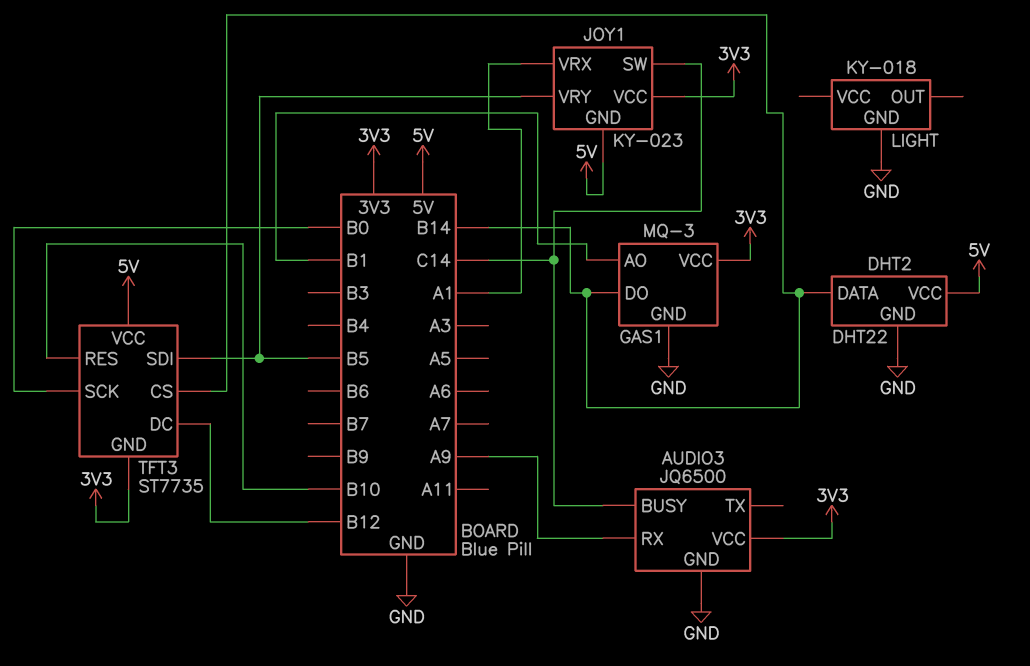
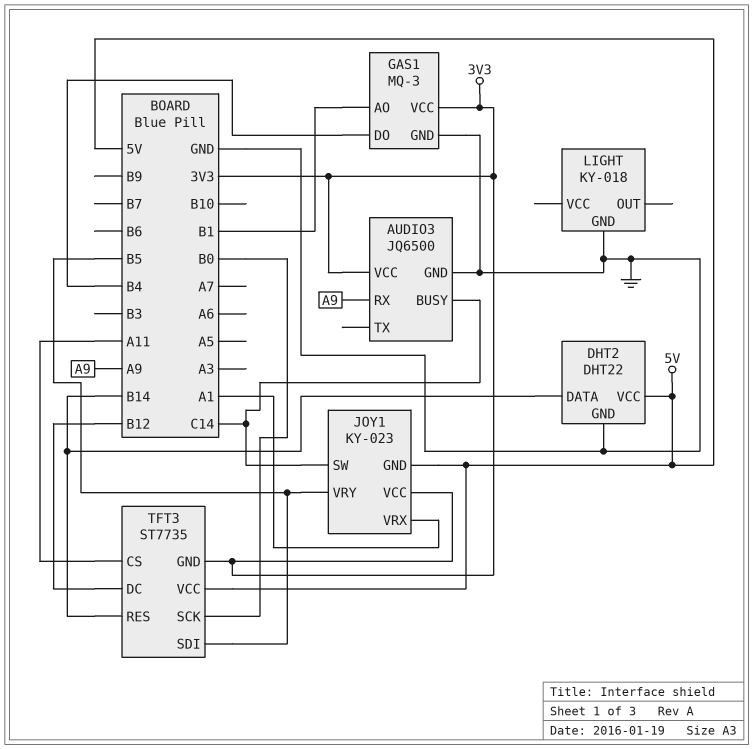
GAS1 pin DO: B14 -> B4
TFT3 pin CS: B14 -> A11
TFT3 pin RES: B10 -> B14

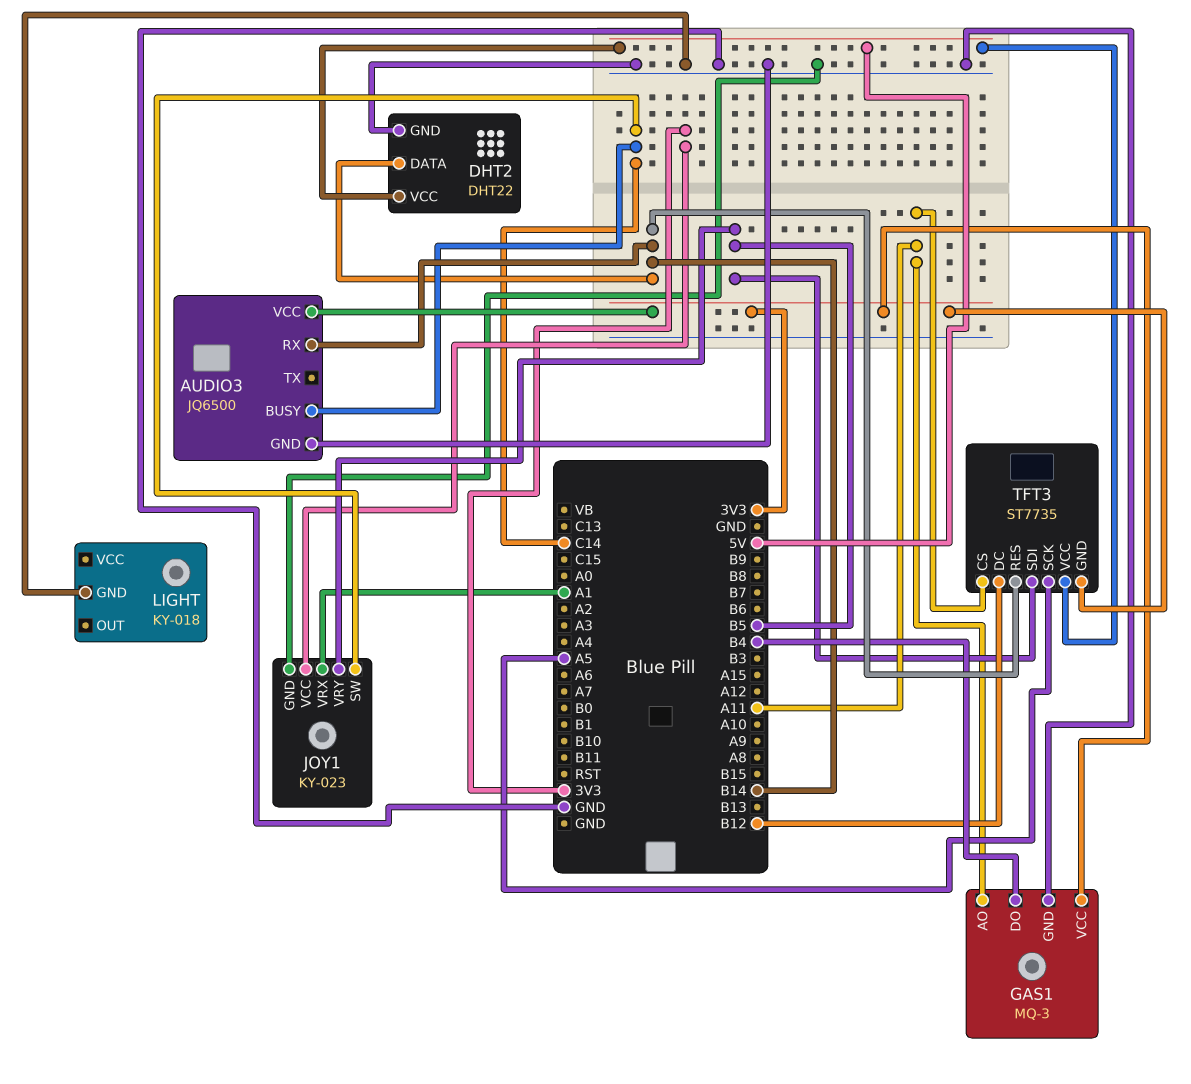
AUDIO3 pin RX: A9 -> B14
GAS1 pin AO: B1 -> A11
JOY1 pin GND: 5V -> GND
TFT3 pin SCK: B0 -> A5

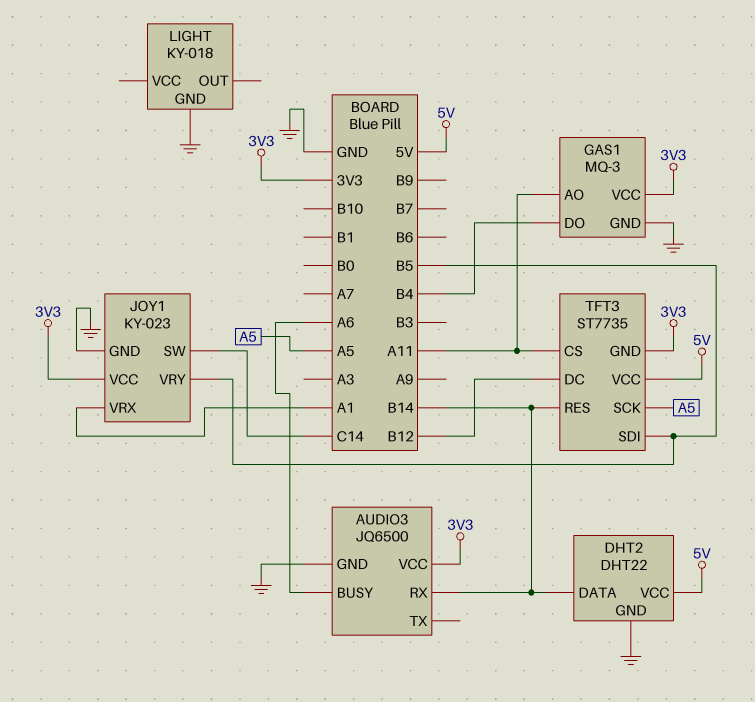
AUDIO3 pin BUSY: C14 -> A6

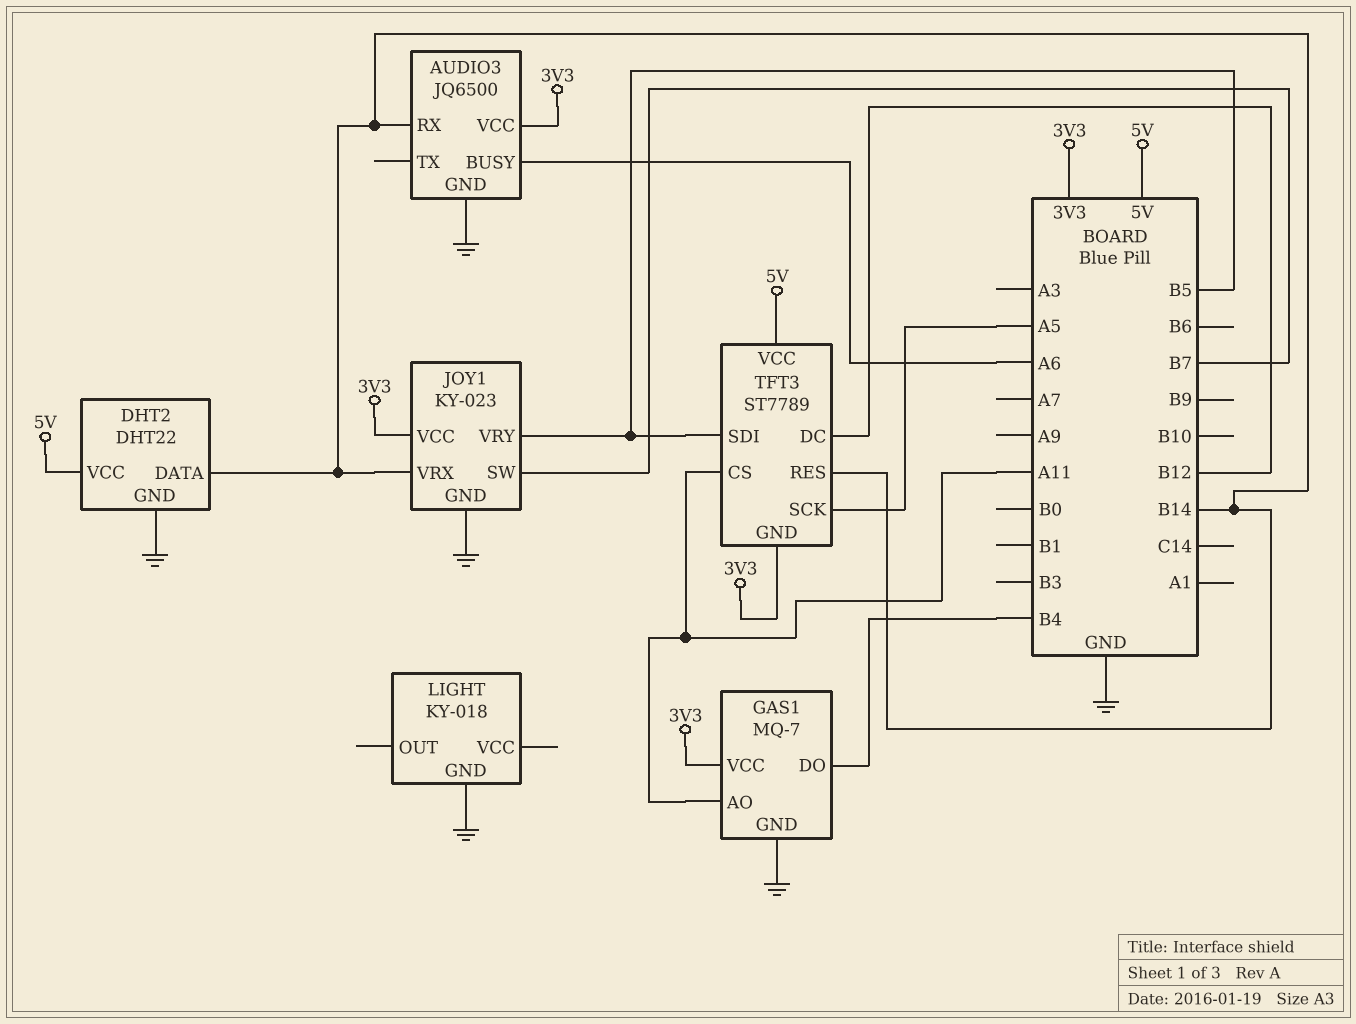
GAS1: MQ-3 -> MQ-7
JOY1 pin SW: C14 -> B7
JOY1 pin VRX: A1 -> B14
TFT3: ST7735 -> ST7789

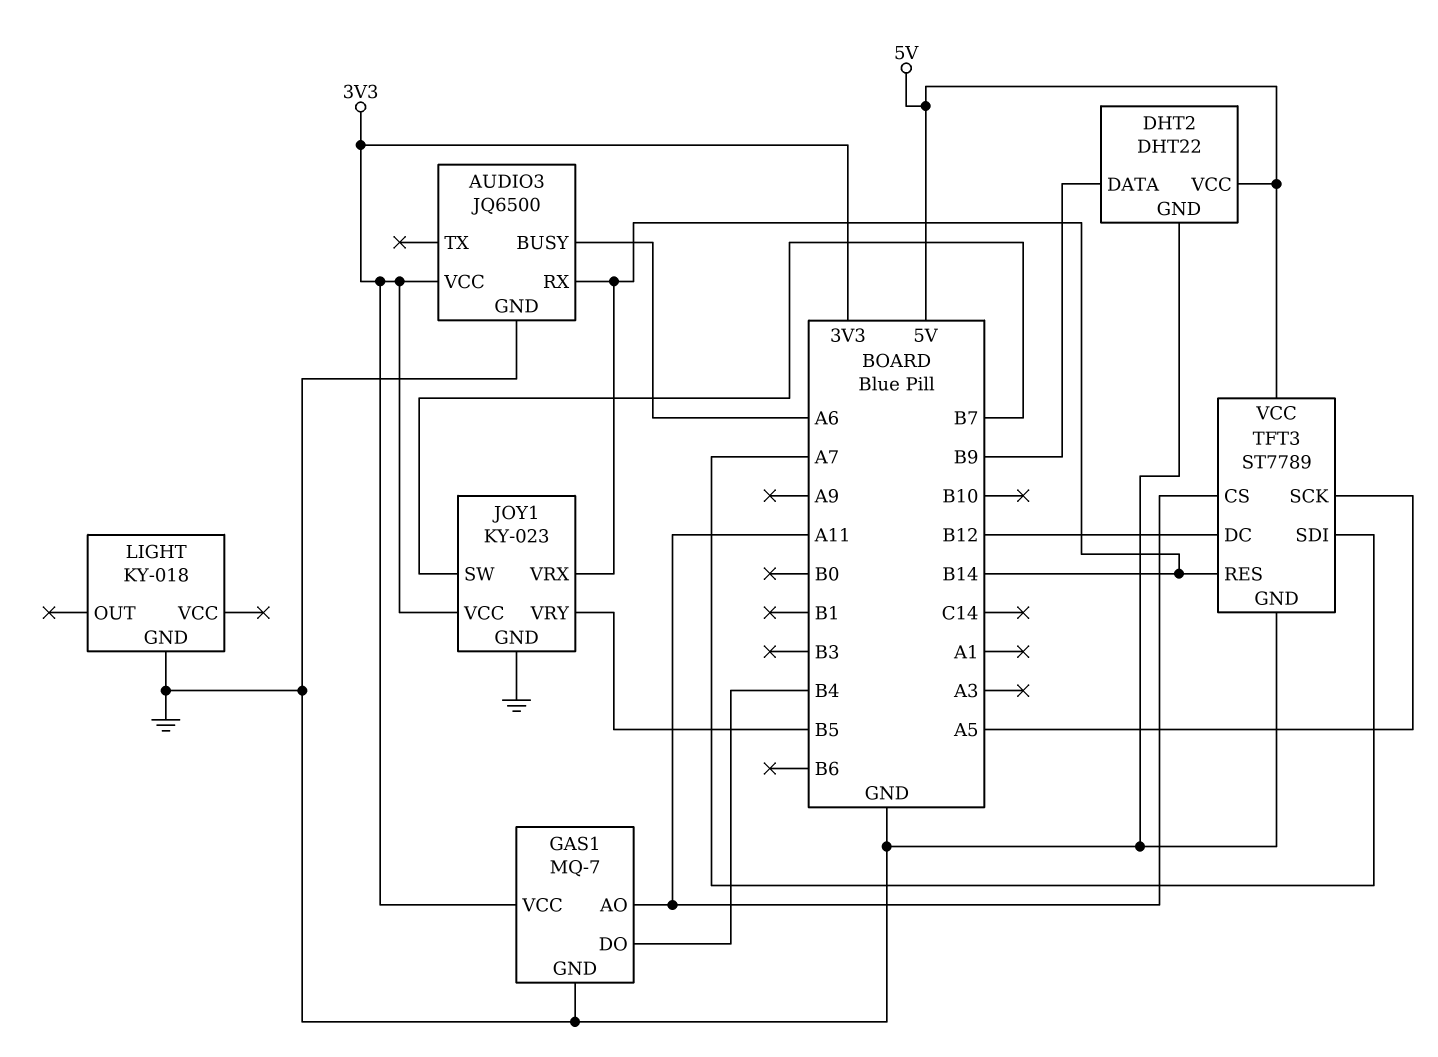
DHT2 pin DATA: B14 -> B9
TFT3 pin GND: 3V3 -> GND
TFT3 pin SDI: B5 -> A7

